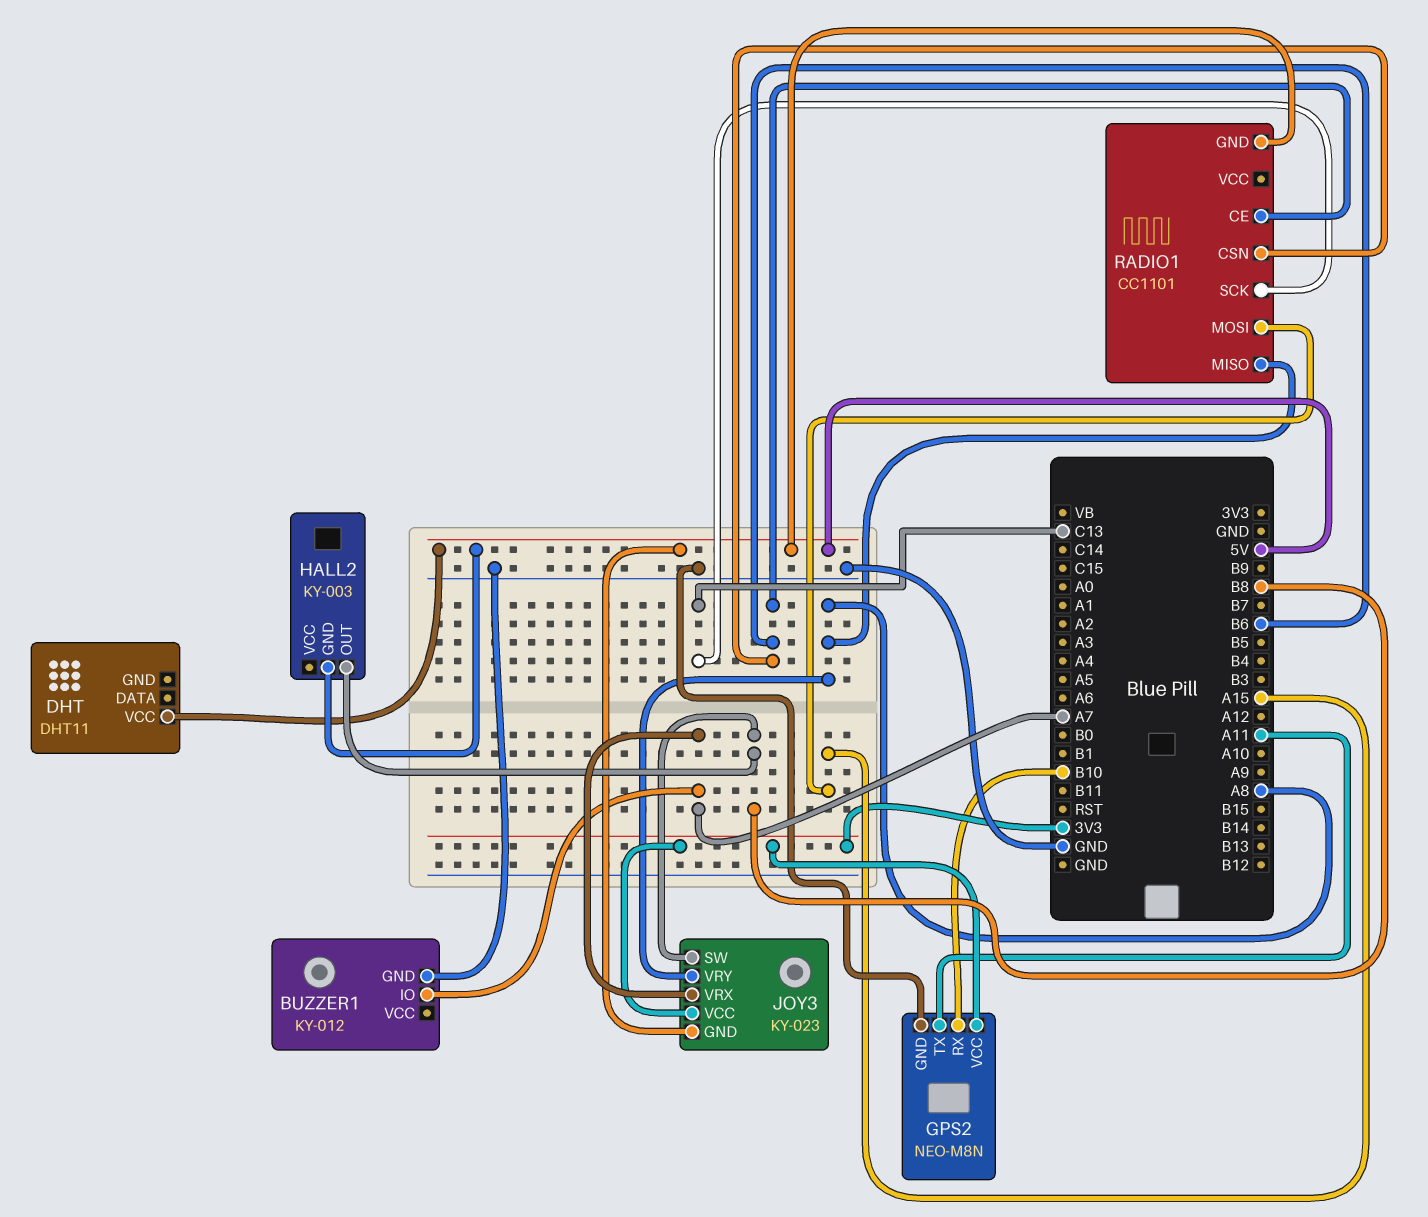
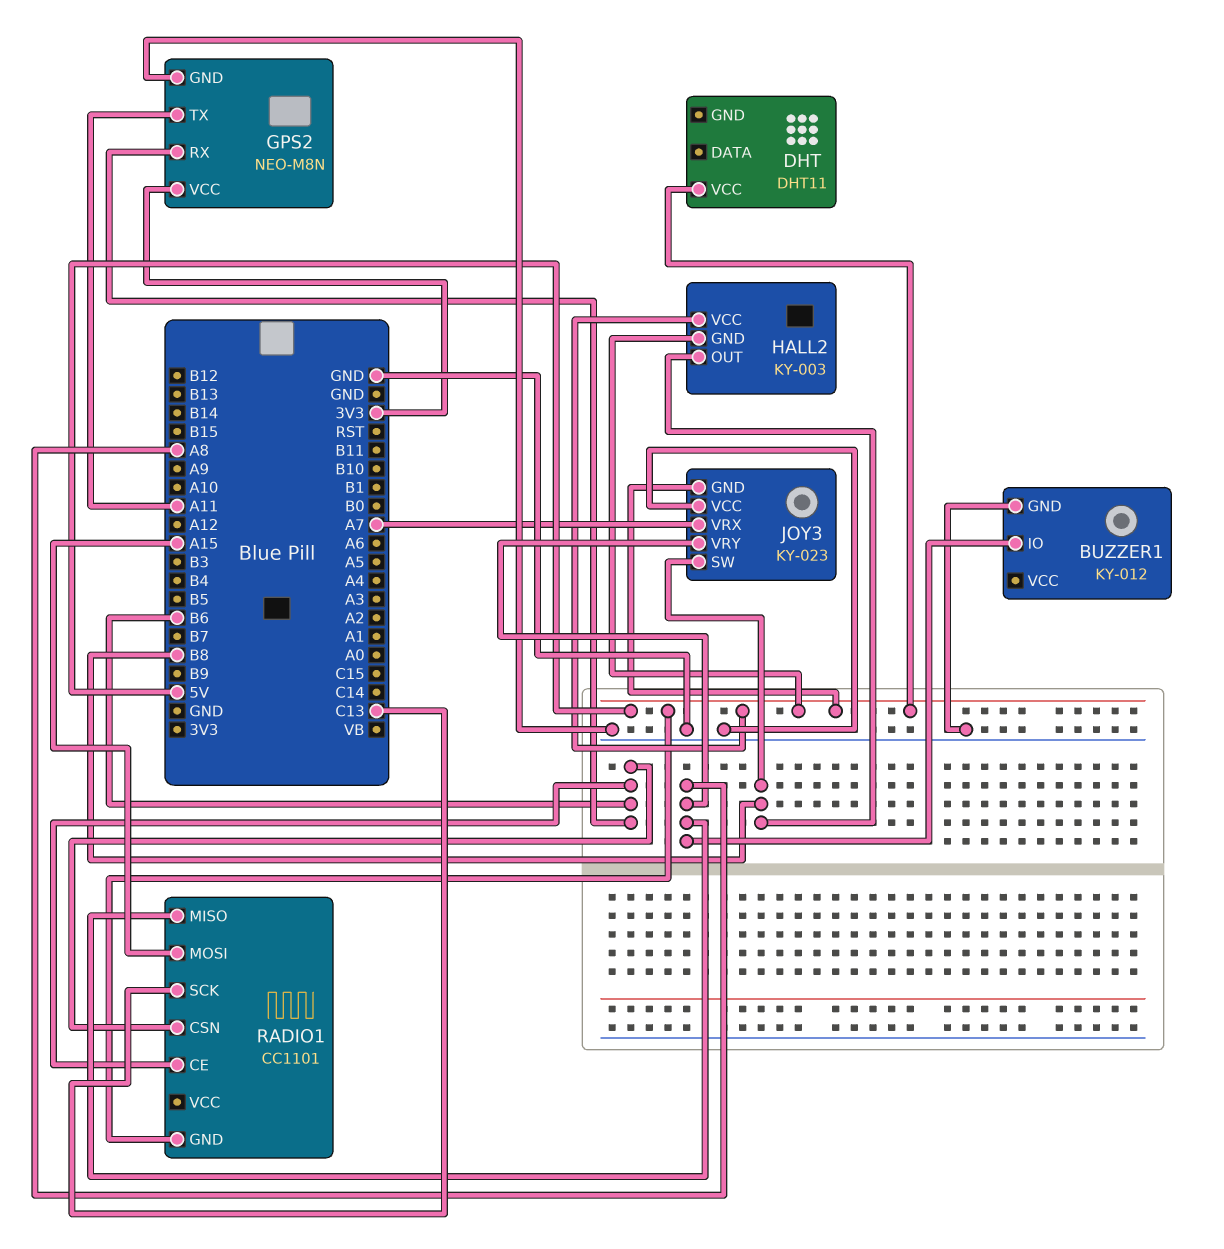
BUZZER1 pin IO: A7 -> A8
GPS2 pin RX: B10 -> B6
HALL2 pin VCC: none -> 5V
JOY3 pin VCC: 3V3 -> GND

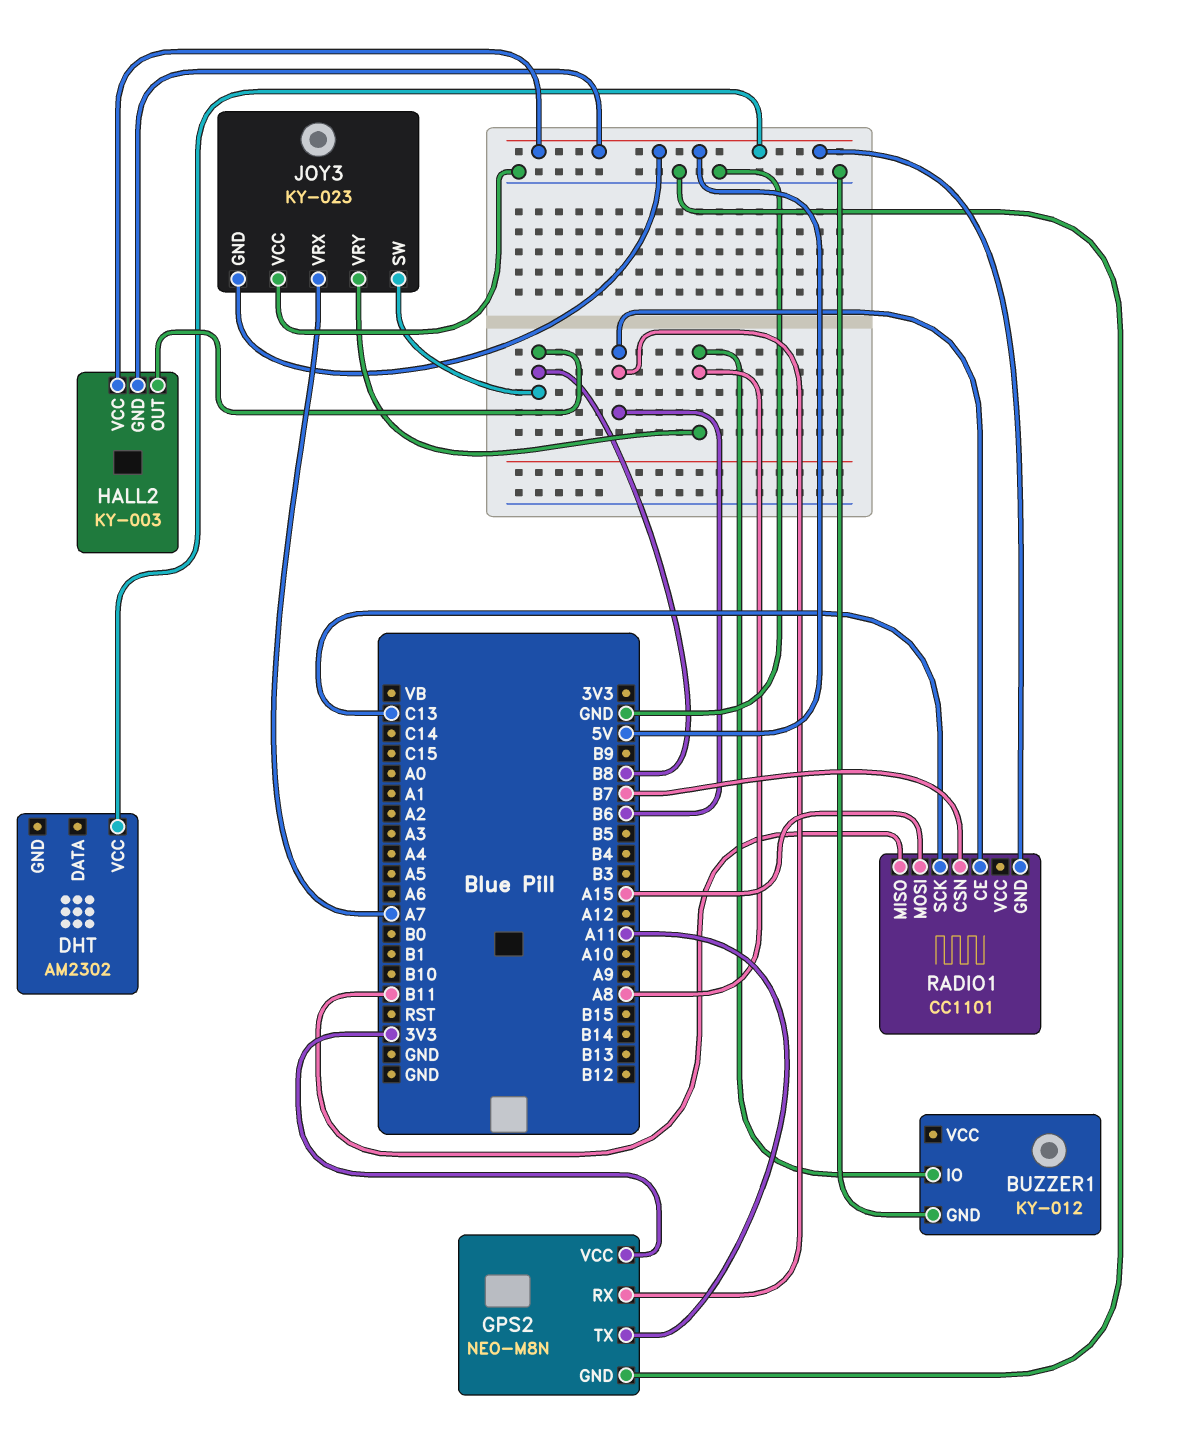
DHT: DHT11 -> AM2302
RADIO1 pin CSN: B6 -> B7
RADIO1 pin MISO: A8 -> B11

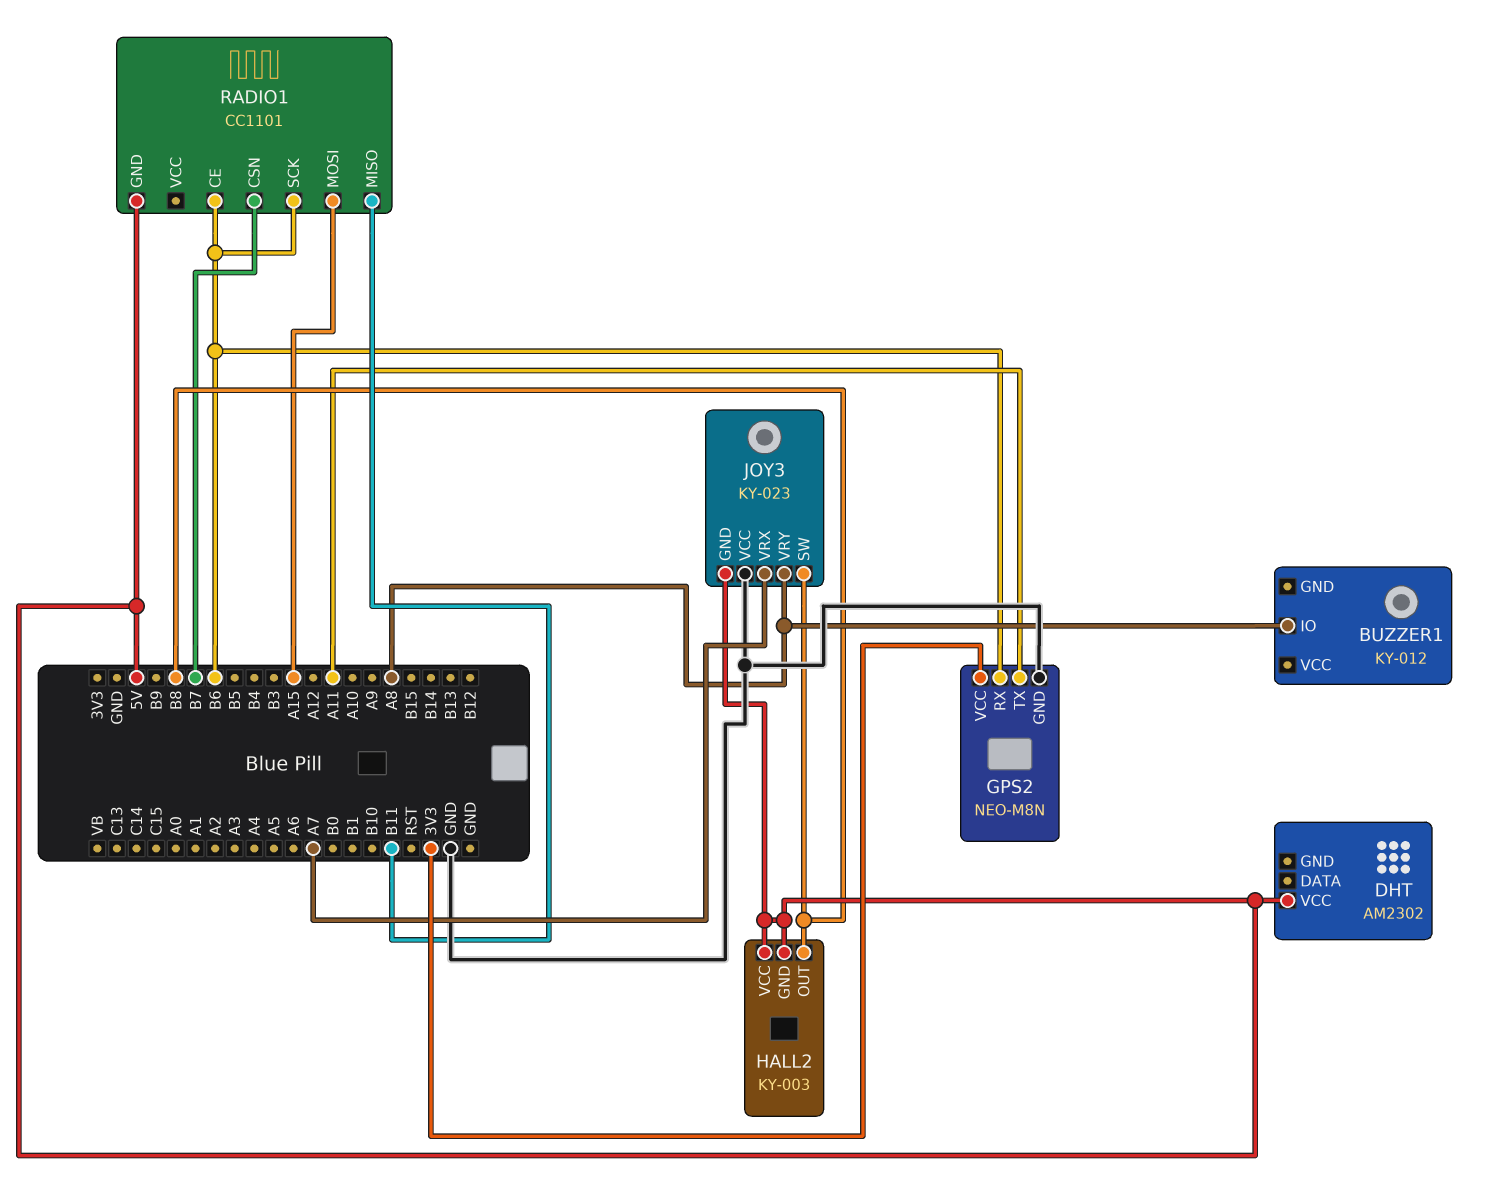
BUZZER1 pin GND: GND -> none
RADIO1 pin SCK: C13 -> B6

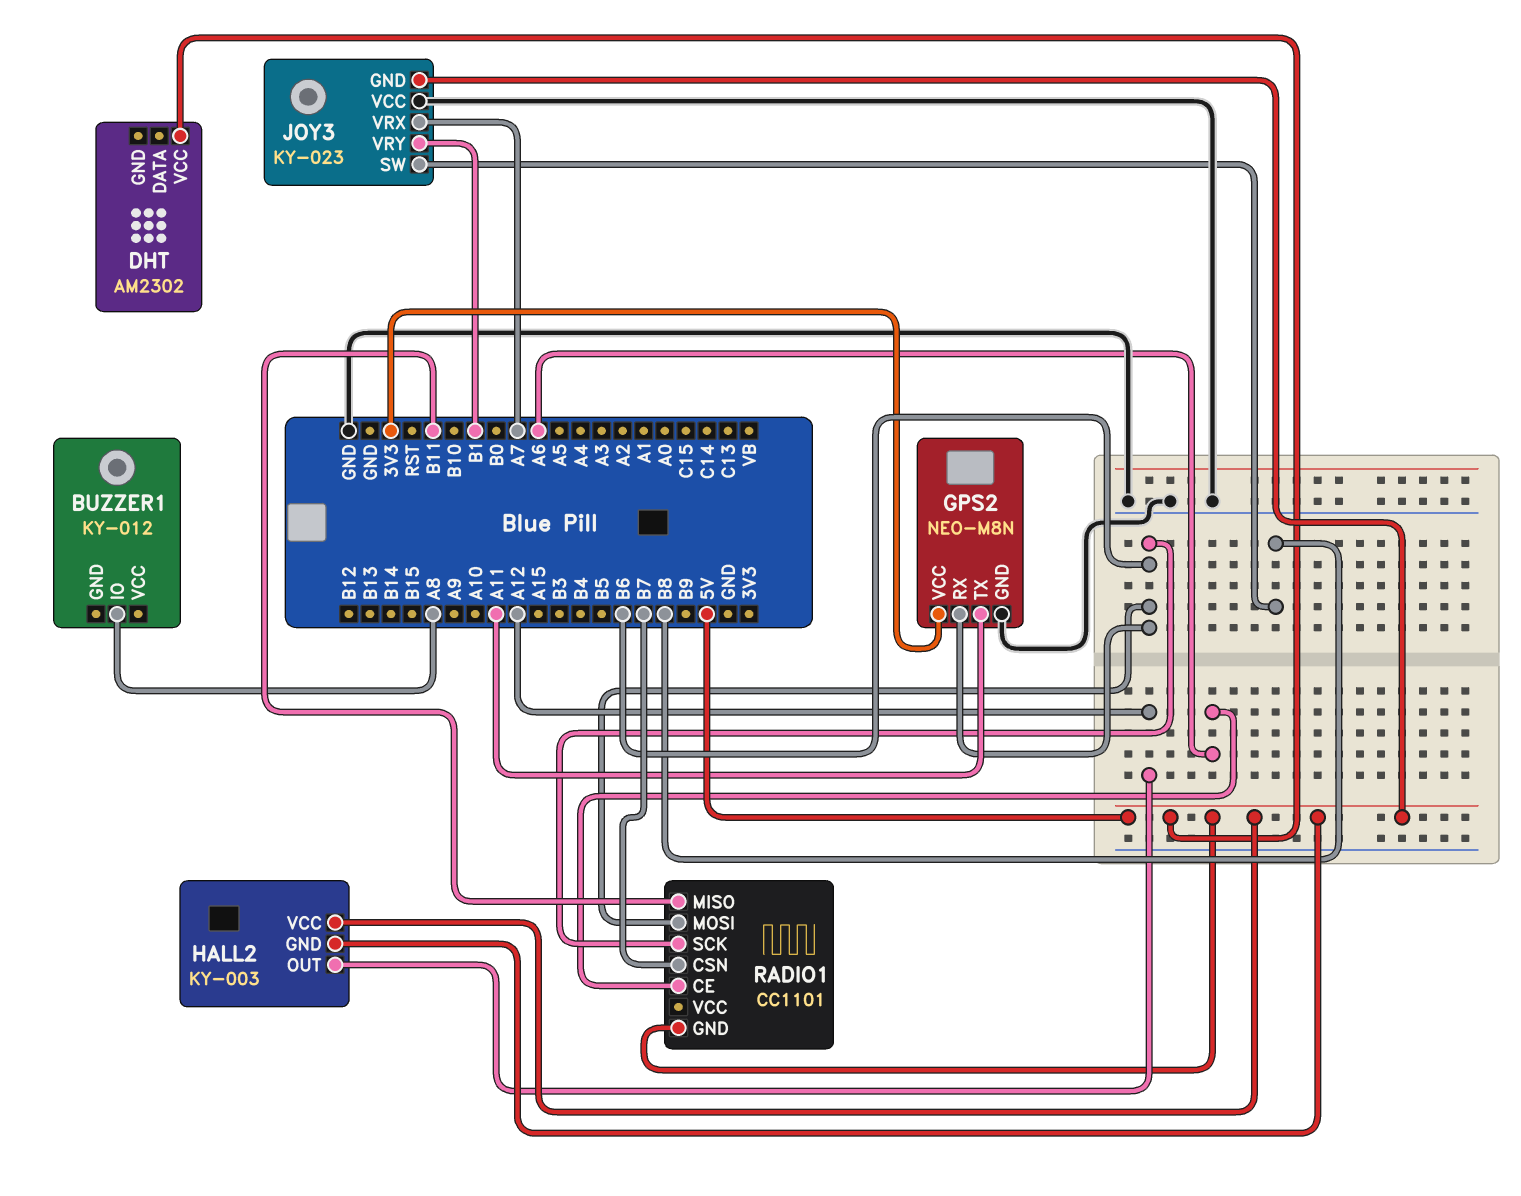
HALL2 pin OUT: B8 -> A12
JOY3 pin VRY: A8 -> B1
RADIO1 pin CE: B6 -> A6
RADIO1 pin MOSI: A15 -> B6

